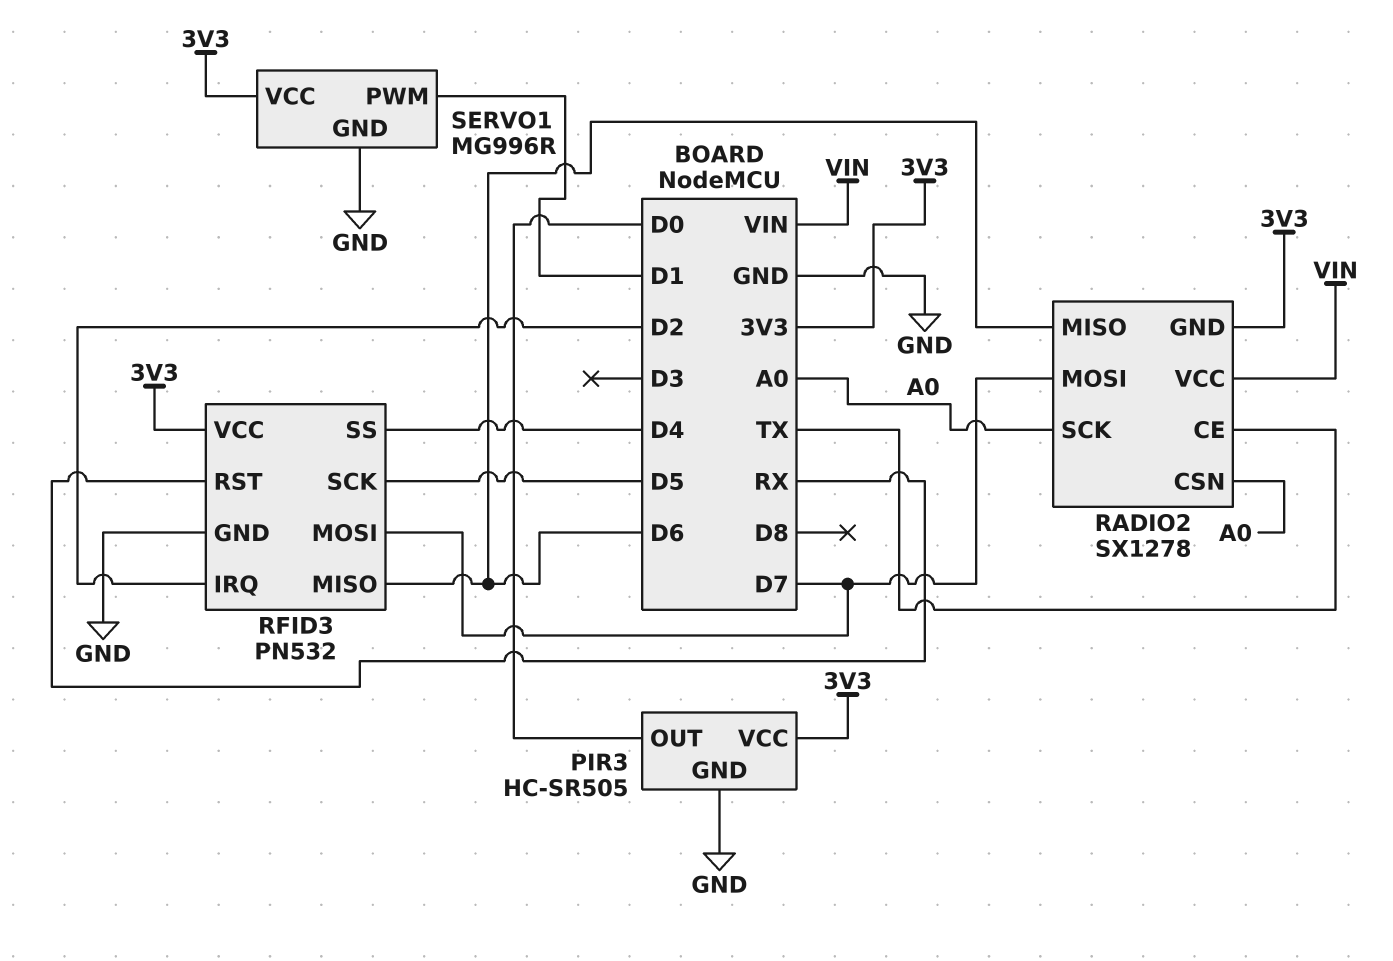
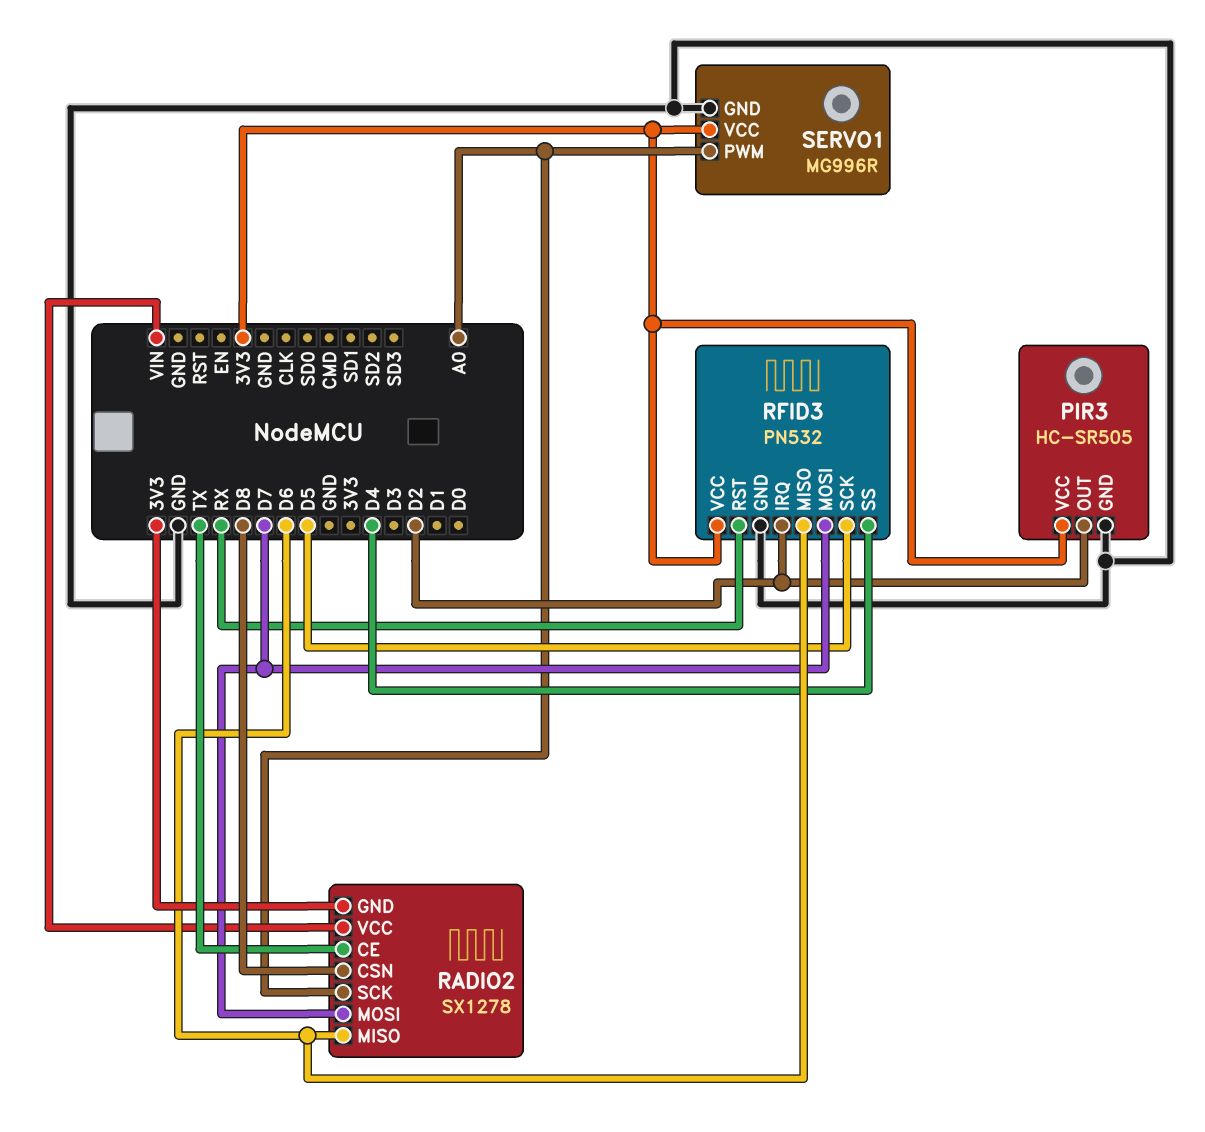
PIR3 pin OUT: D0 -> D2
RADIO2 pin CSN: A0 -> D8
SERVO1 pin PWM: D1 -> A0

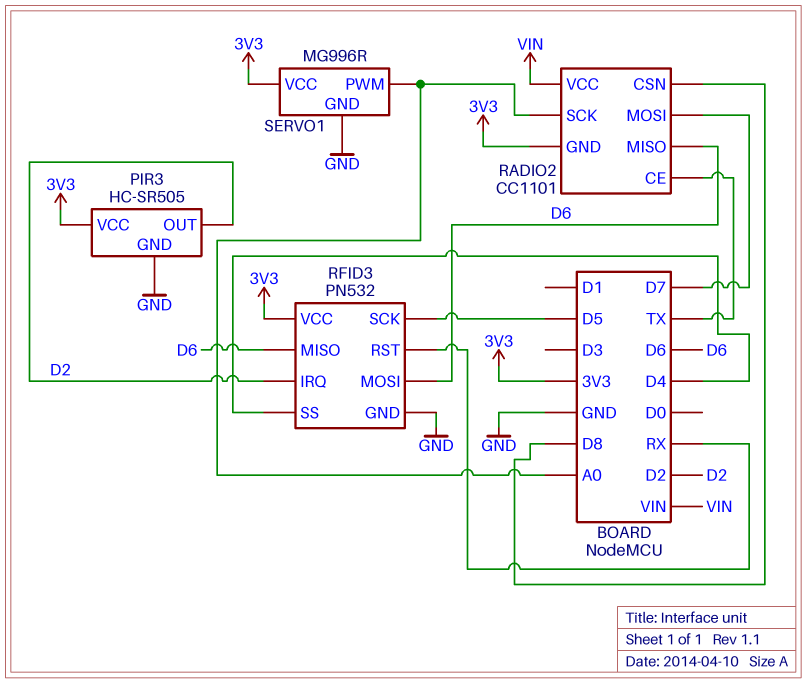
RADIO2: SX1278 -> CC1101
RFID3 pin MOSI: D7 -> D6

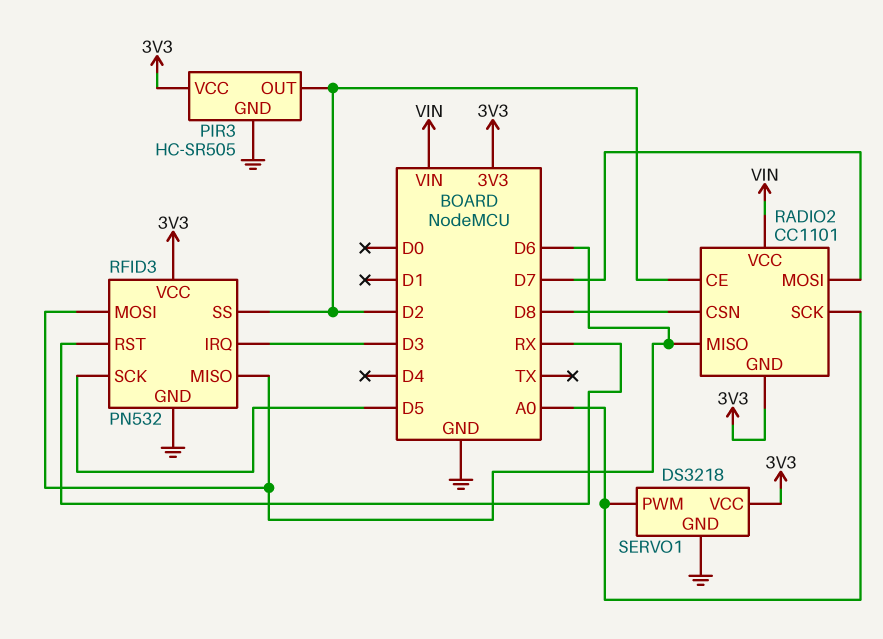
RADIO2 pin CE: TX -> D2
RFID3 pin IRQ: D2 -> D3
RFID3 pin SS: D4 -> D2
SERVO1: MG996R -> DS3218

